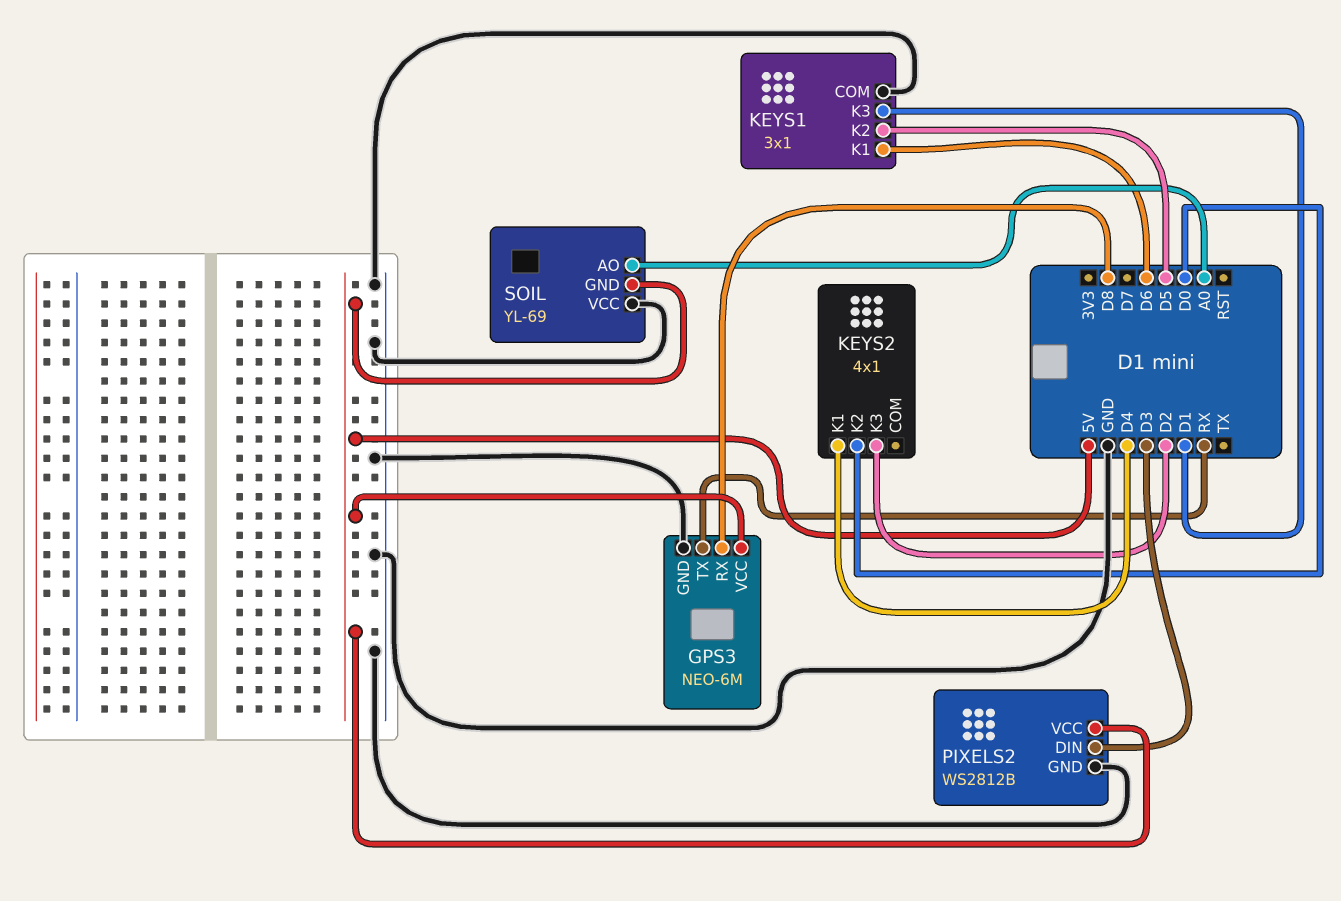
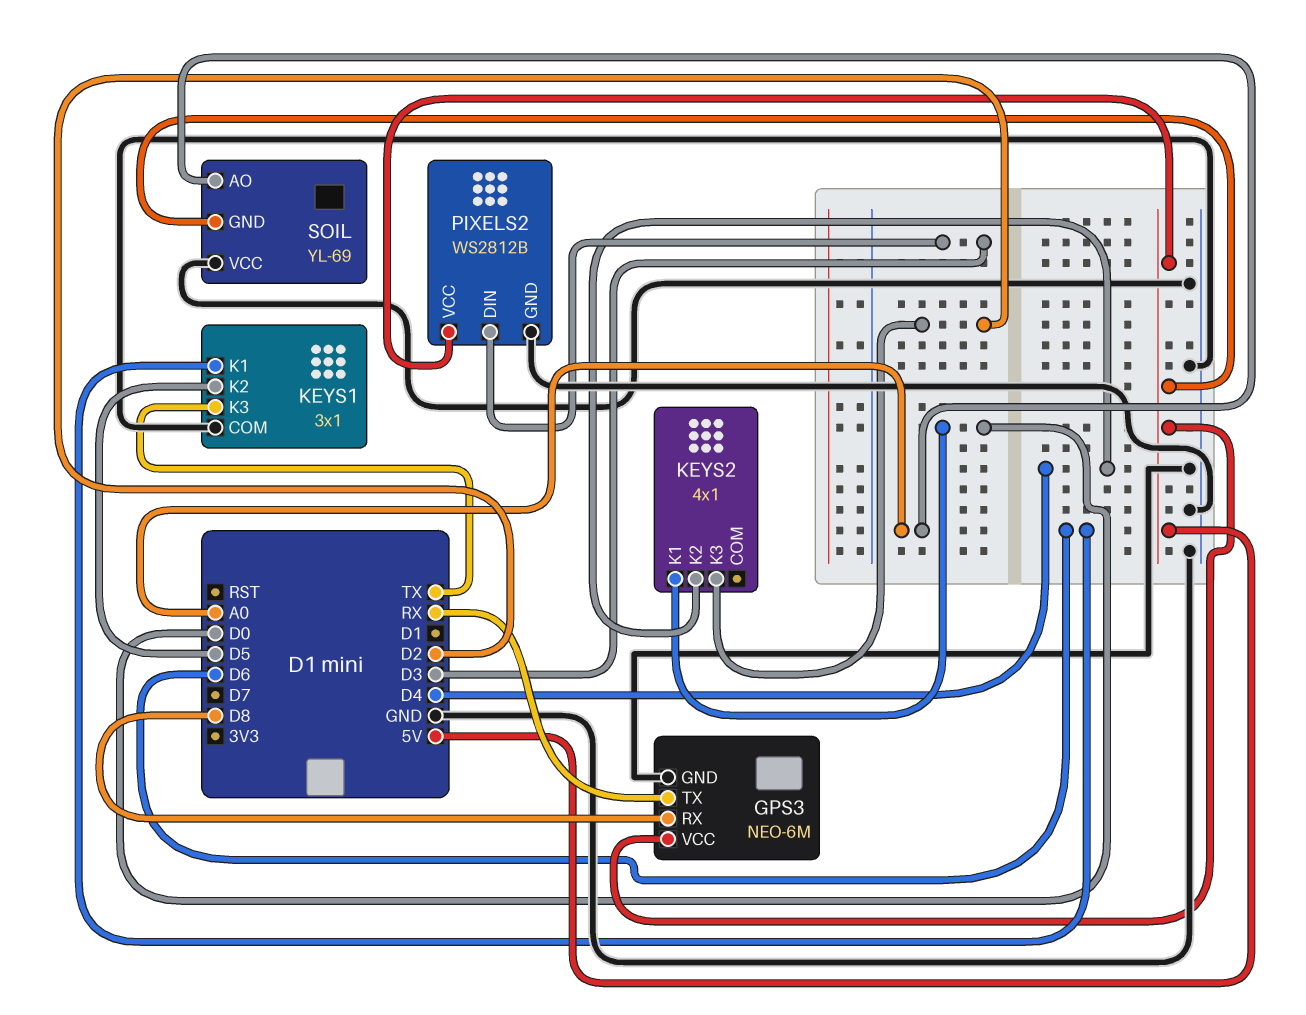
KEYS1 pin K3: D1 -> TX
KEYS2 pin K1: D4 -> D0
KEYS2 pin K2: D0 -> D4

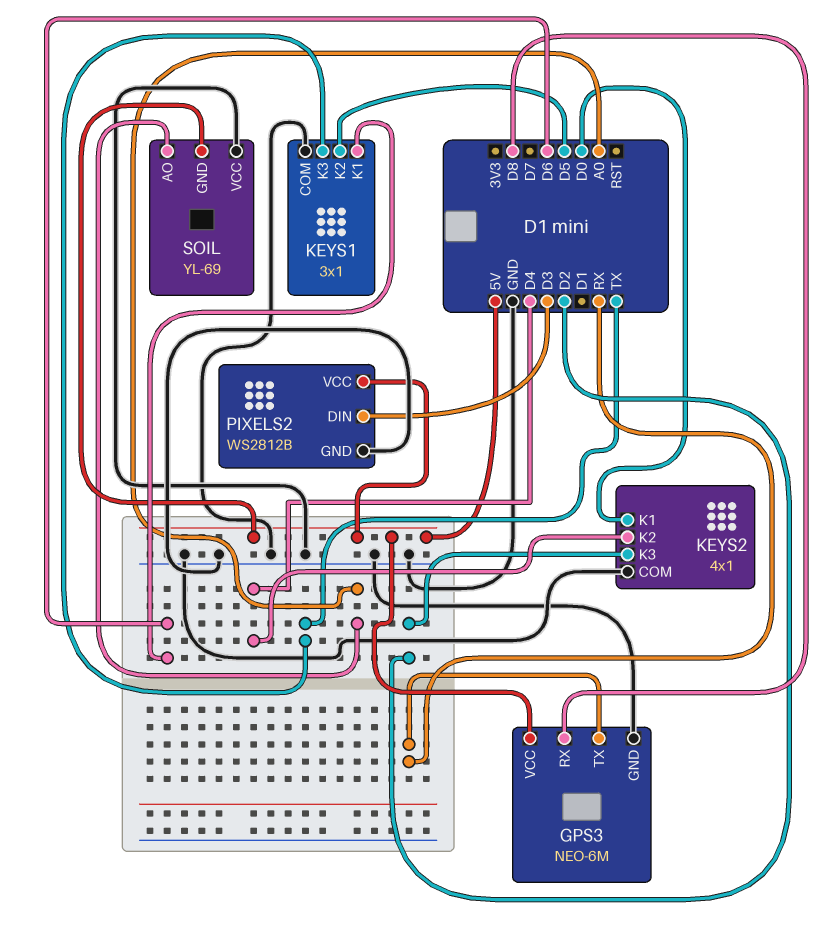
KEYS2 pin COM: none -> GND

